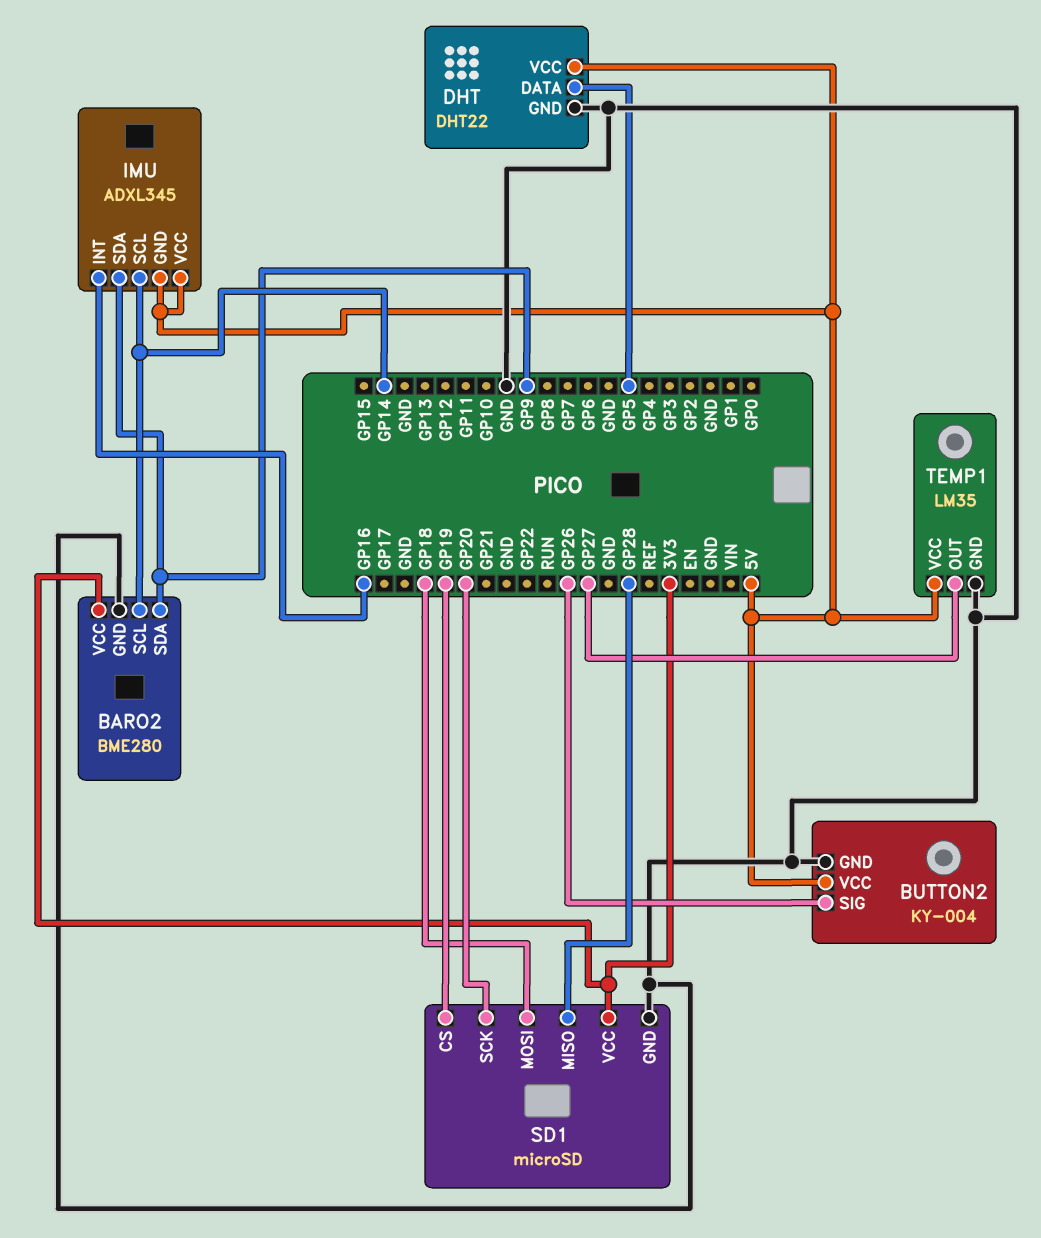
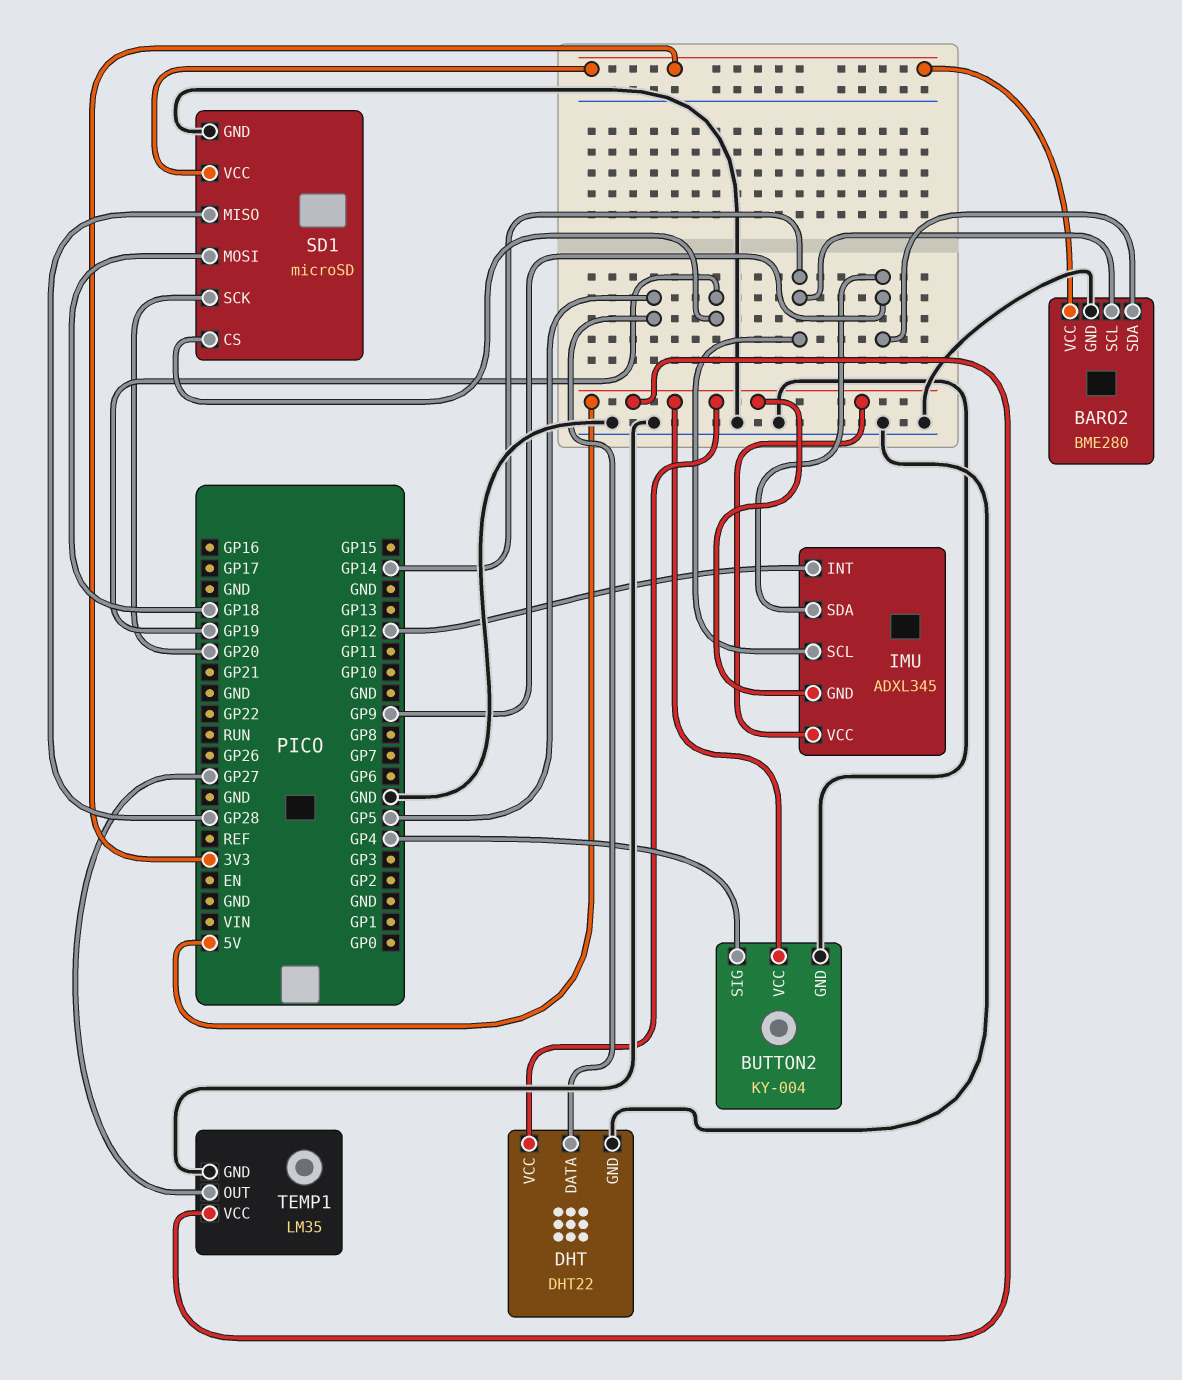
BUTTON2 pin SIG: GP26 -> GP4
IMU pin INT: GP16 -> GP12

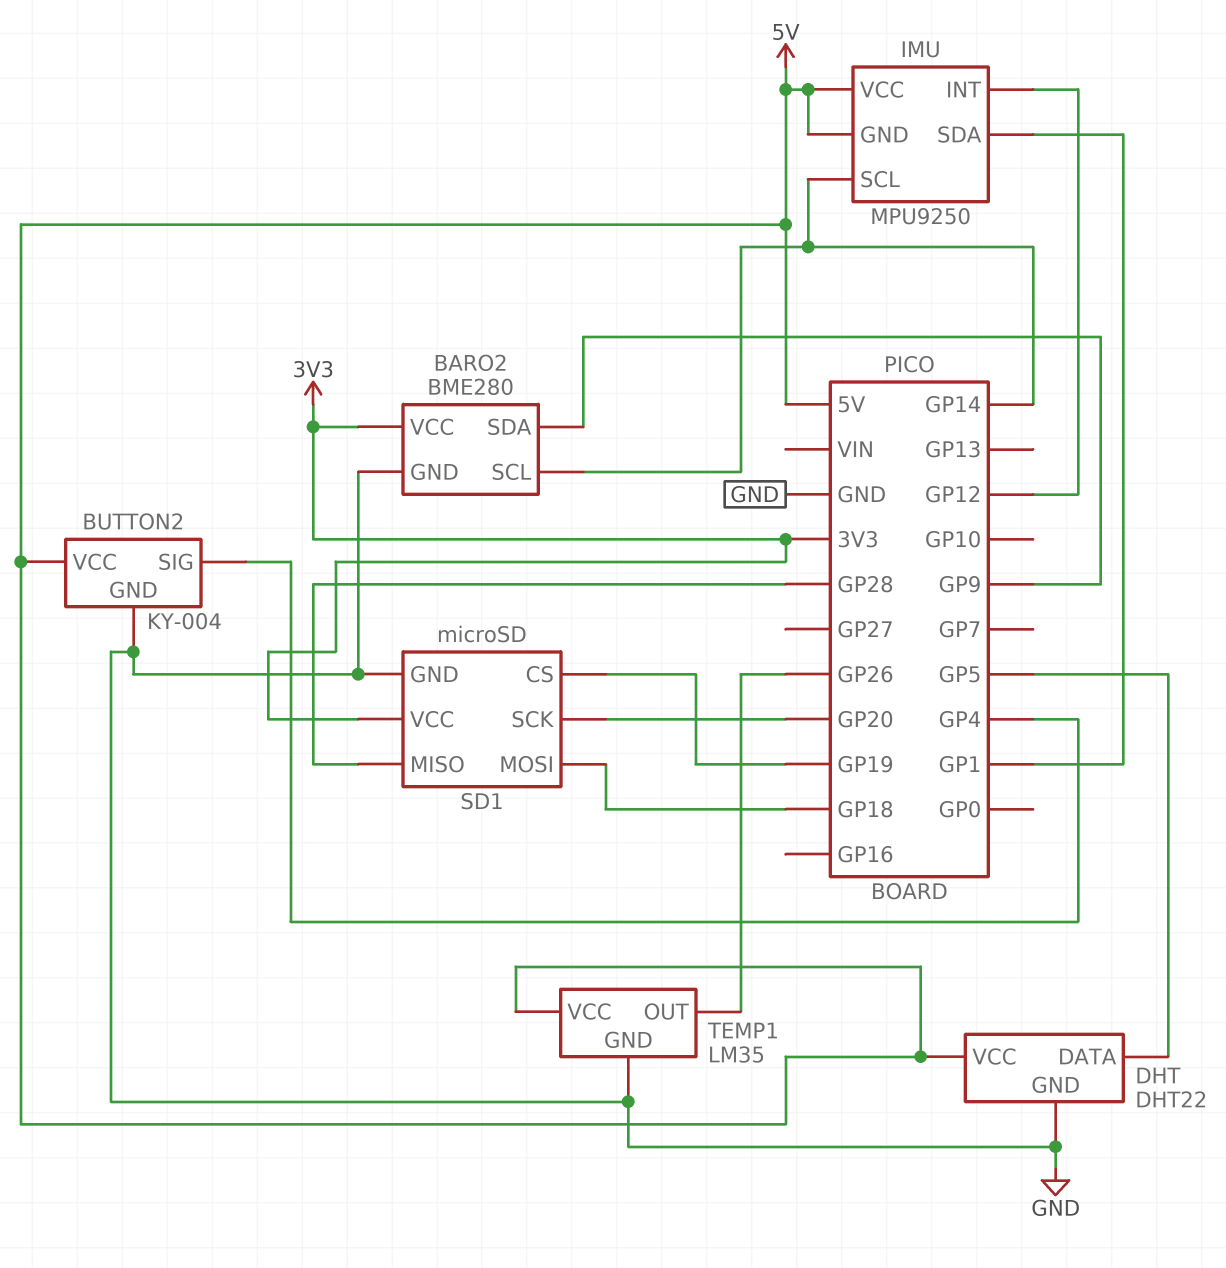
IMU: ADXL345 -> MPU9250
IMU pin SDA: GP9 -> GP1
TEMP1 pin OUT: GP27 -> GP26

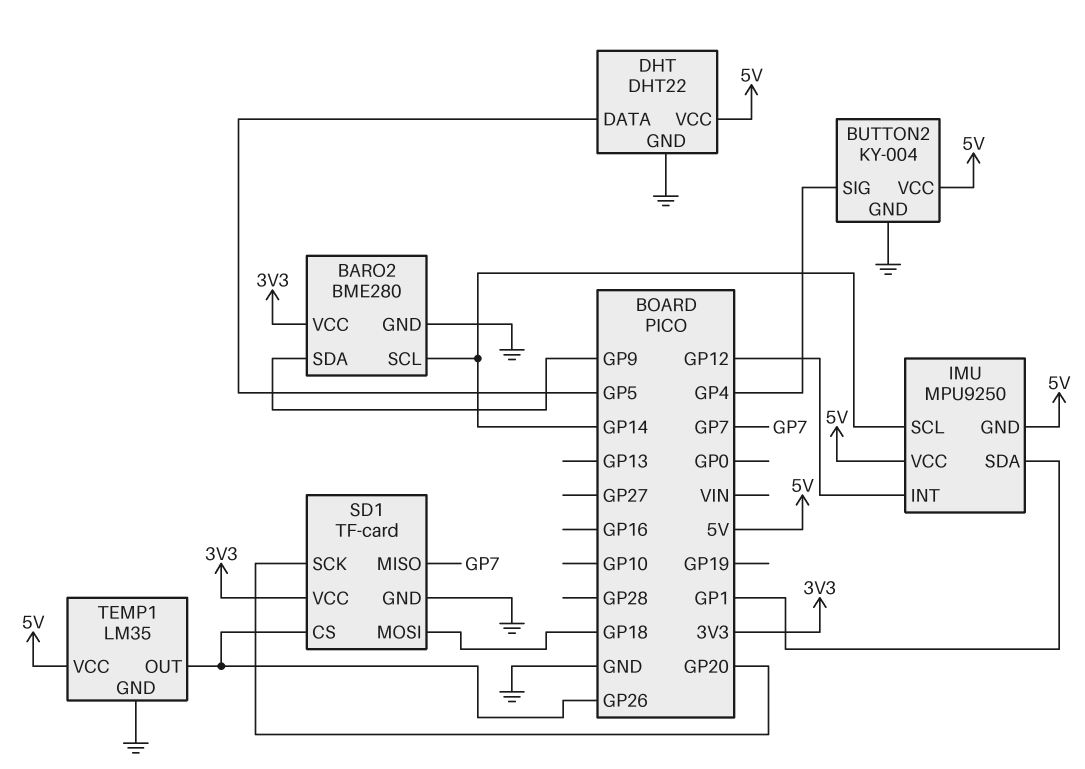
SD1: microSD -> TF-card
SD1 pin CS: GP19 -> GP26
SD1 pin MISO: GP28 -> GP7

